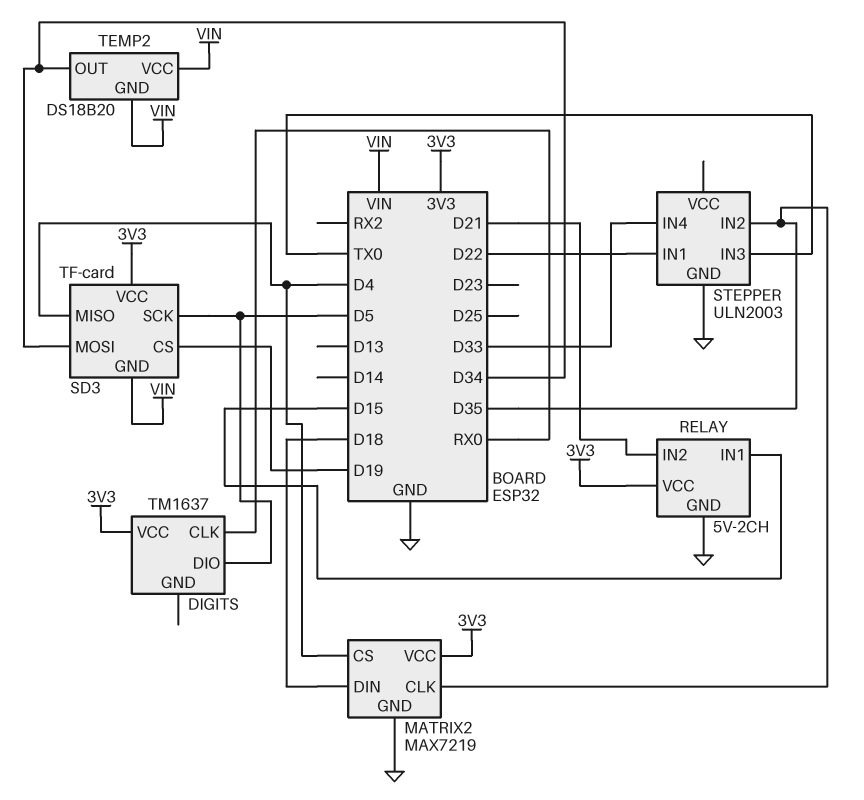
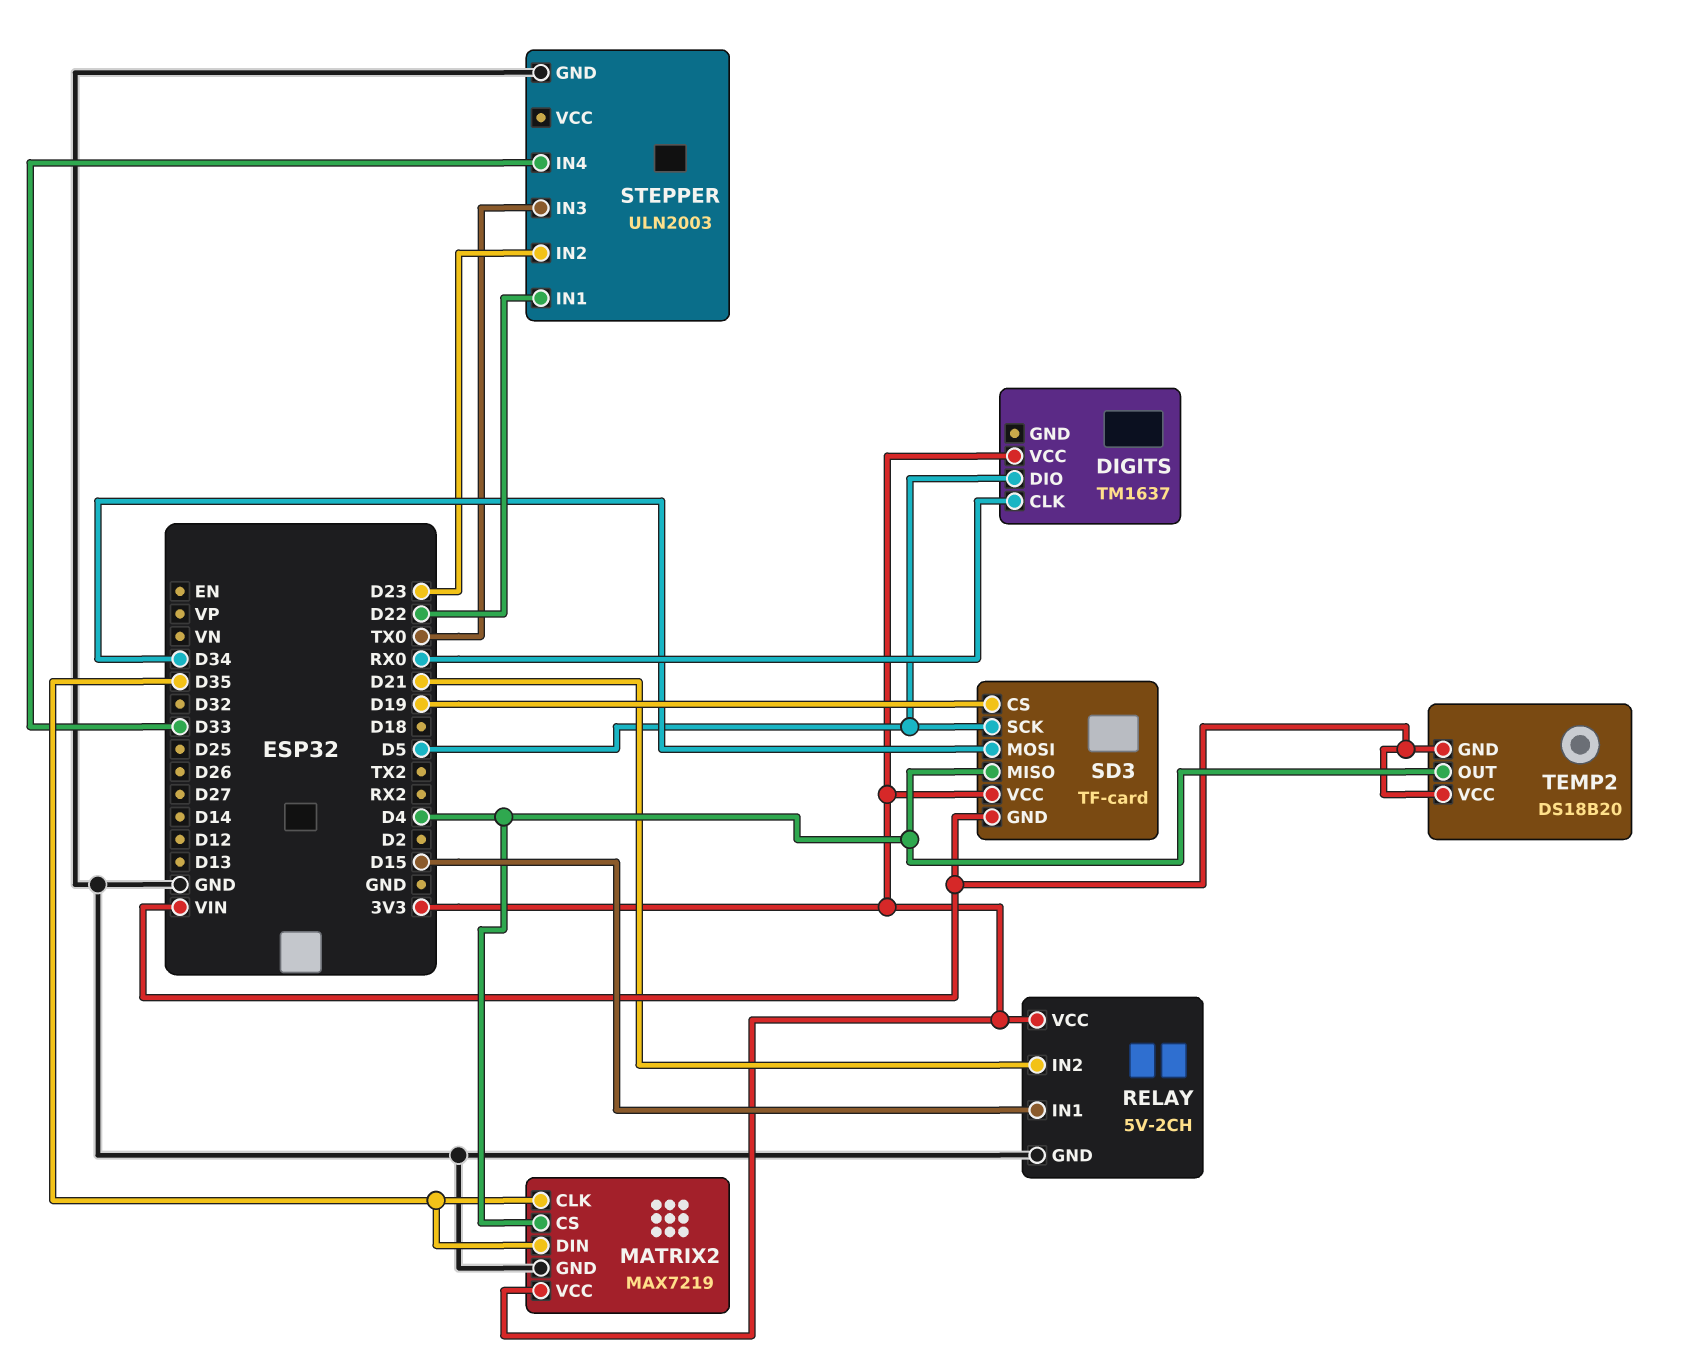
MATRIX2 pin DIN: D18 -> D35
STEPPER pin IN2: D35 -> D23
TEMP2 pin OUT: D34 -> D4

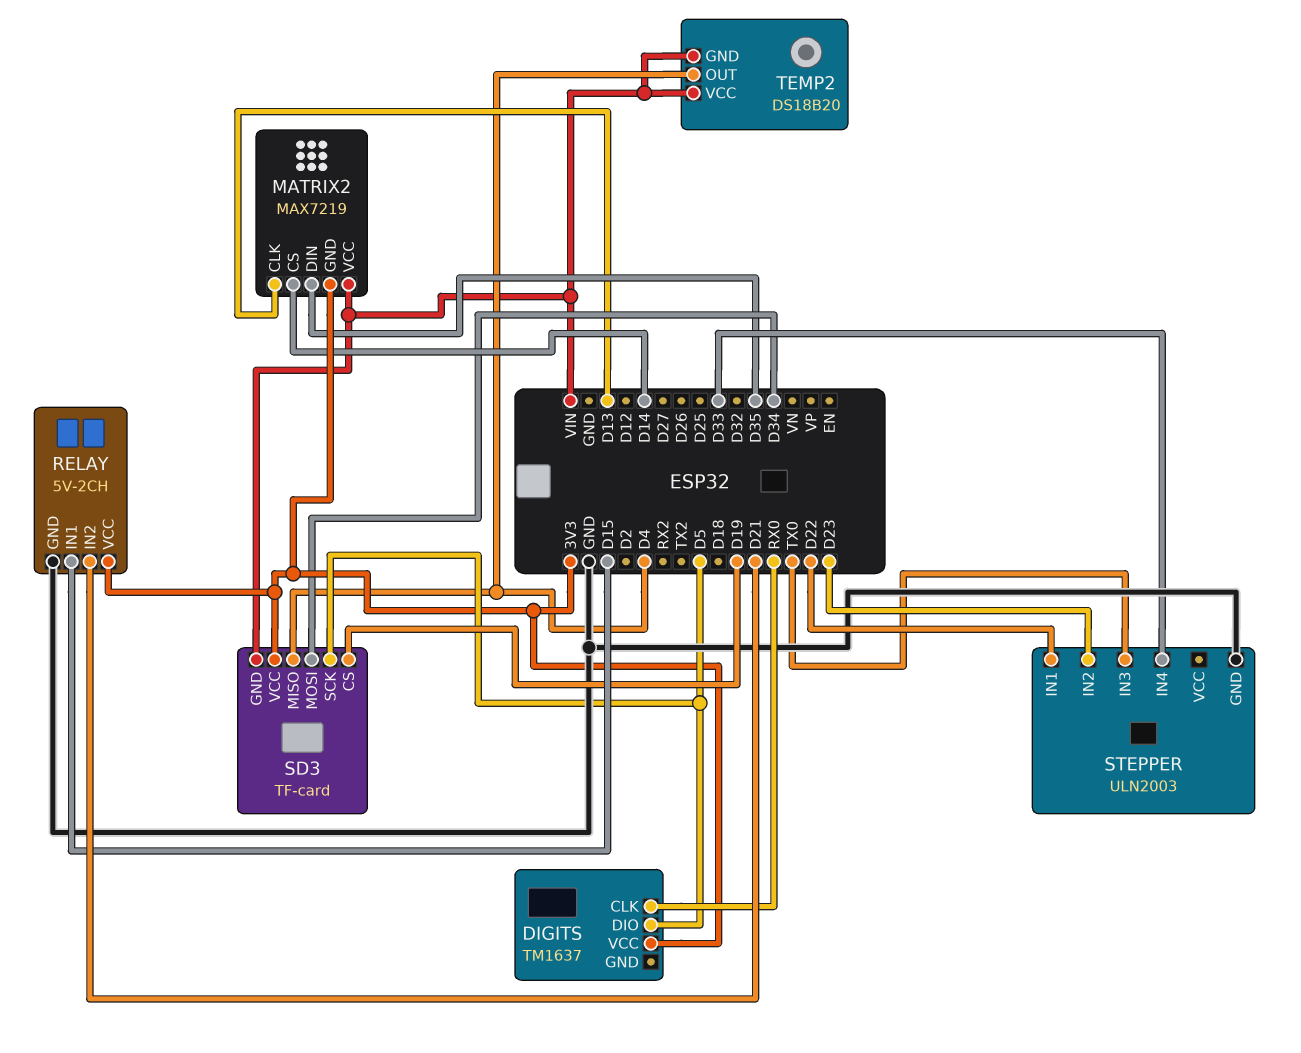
MATRIX2 pin CLK: D35 -> D13
MATRIX2 pin CS: D4 -> D14
MATRIX2 pin GND: GND -> 3V3
MATRIX2 pin VCC: 3V3 -> VIN

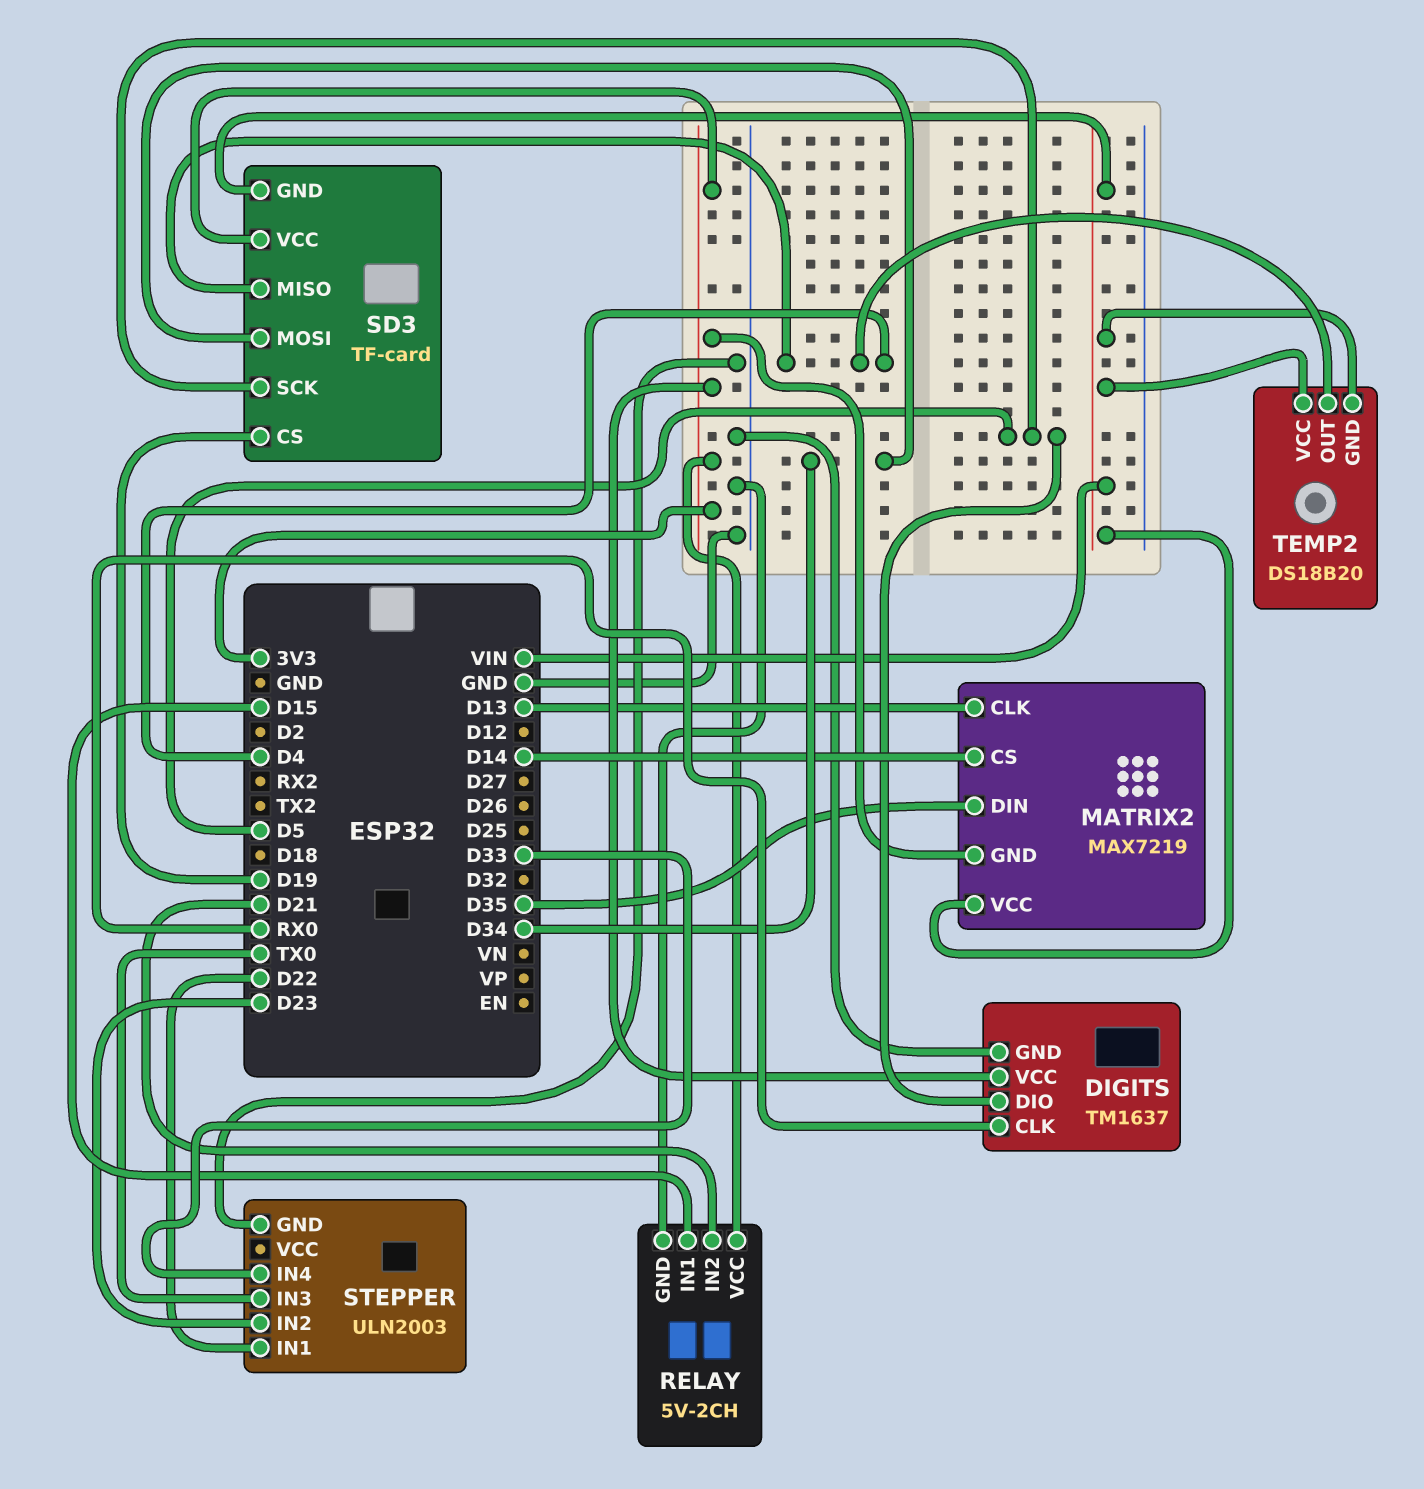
DIGITS pin GND: none -> GND

